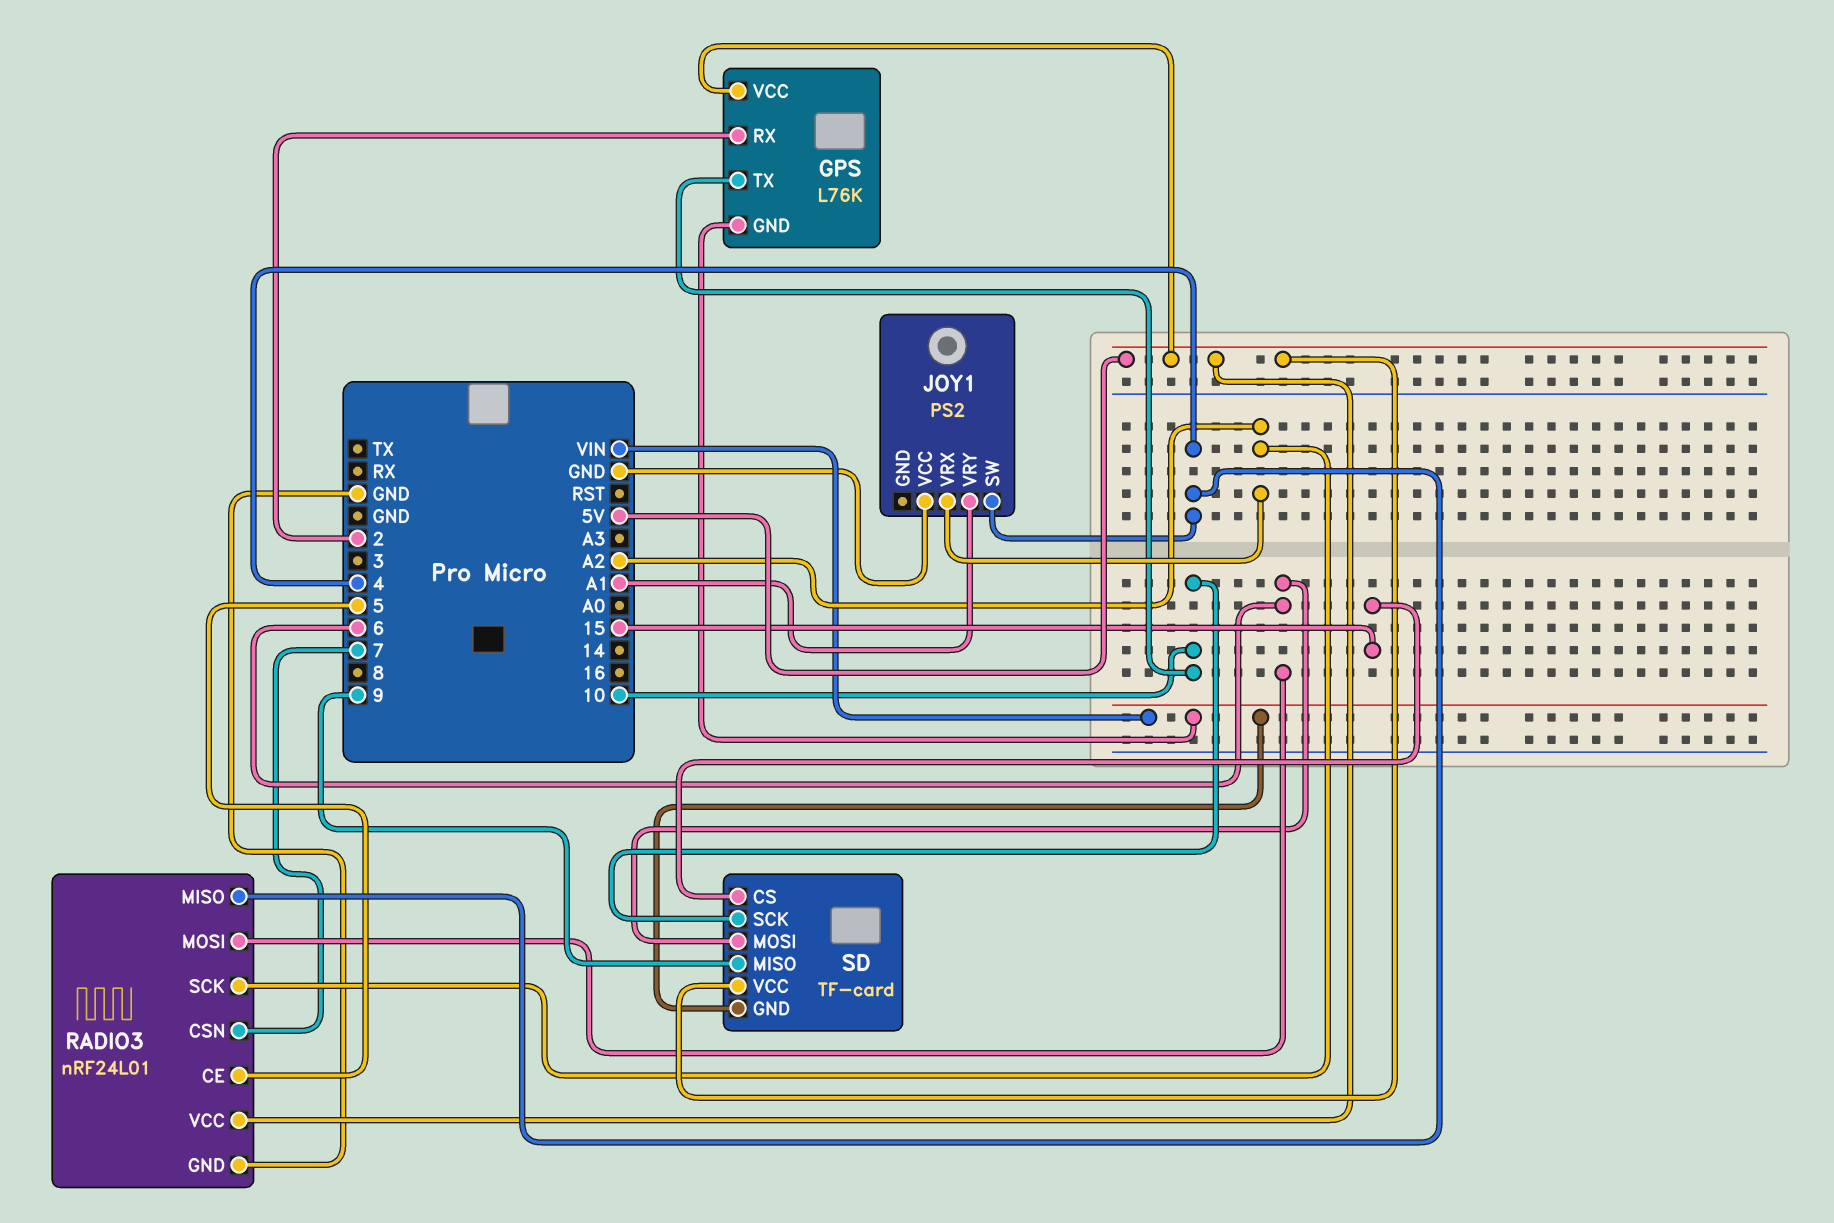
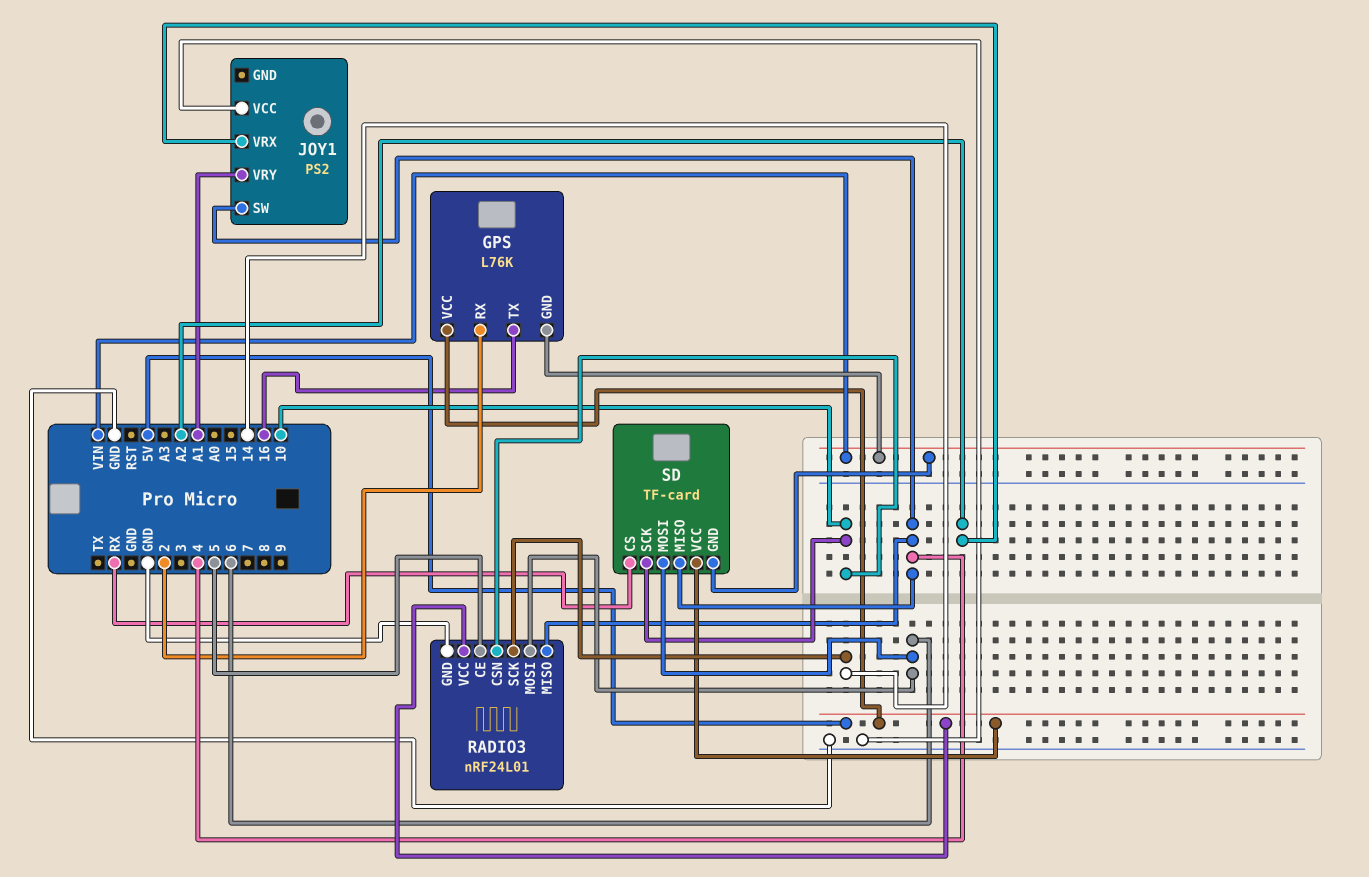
GPS pin TX: 10 -> 16
RADIO3 pin CSN: 7 -> 10
RADIO3 pin SCK: A2 -> 14
SD pin CS: 15 -> RX
SD pin MISO: 9 -> 4

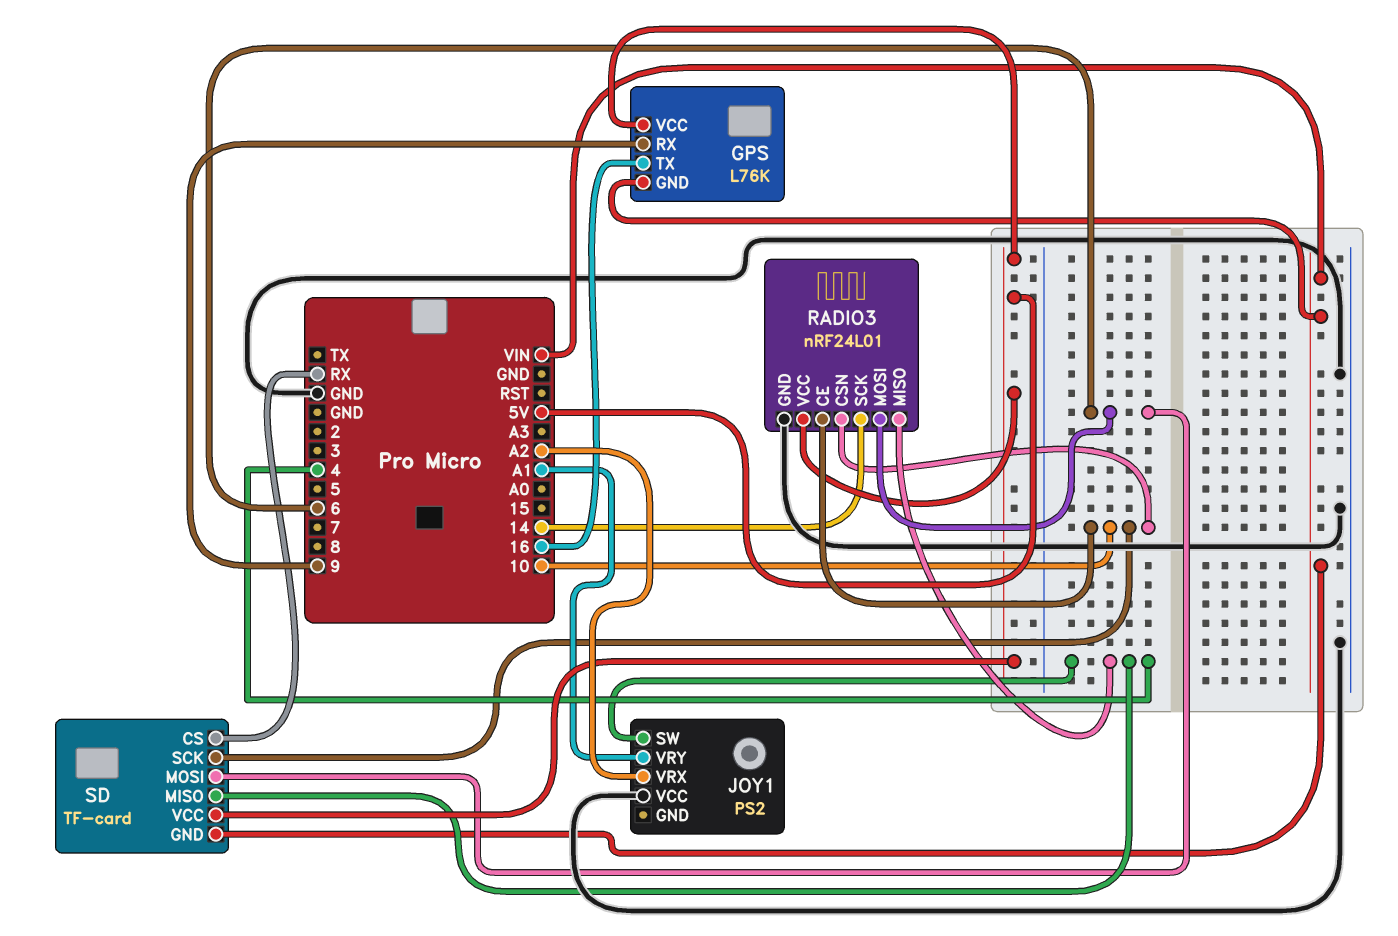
GPS pin RX: 2 -> 9
RADIO3 pin CE: 5 -> 10

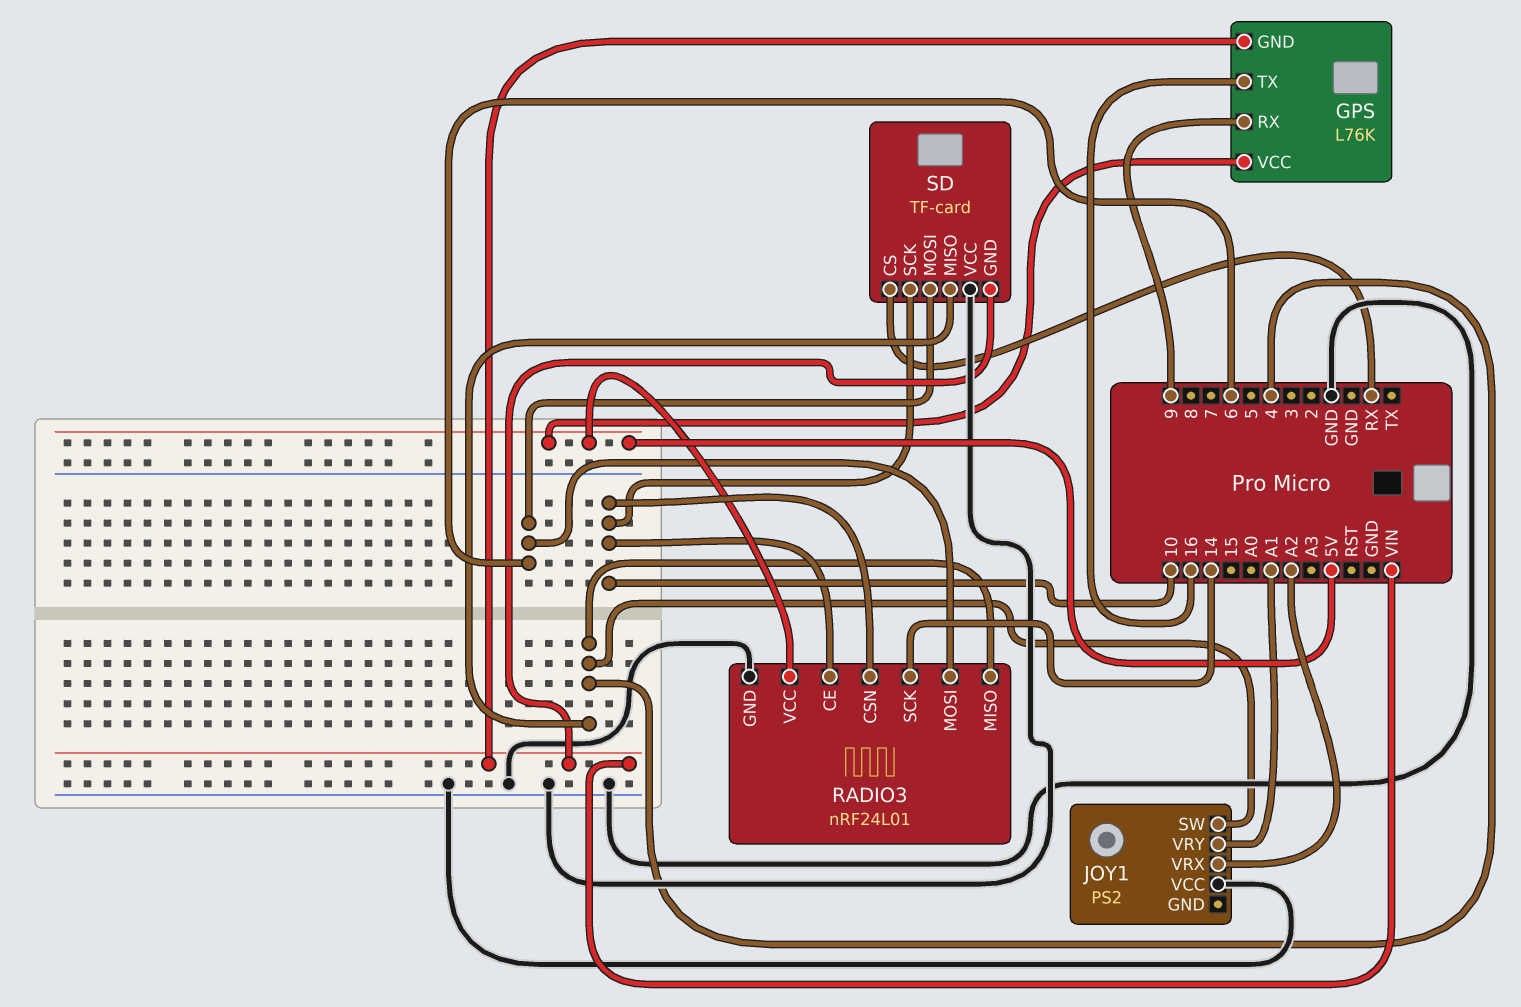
SD pin VCC: 5V -> GND

